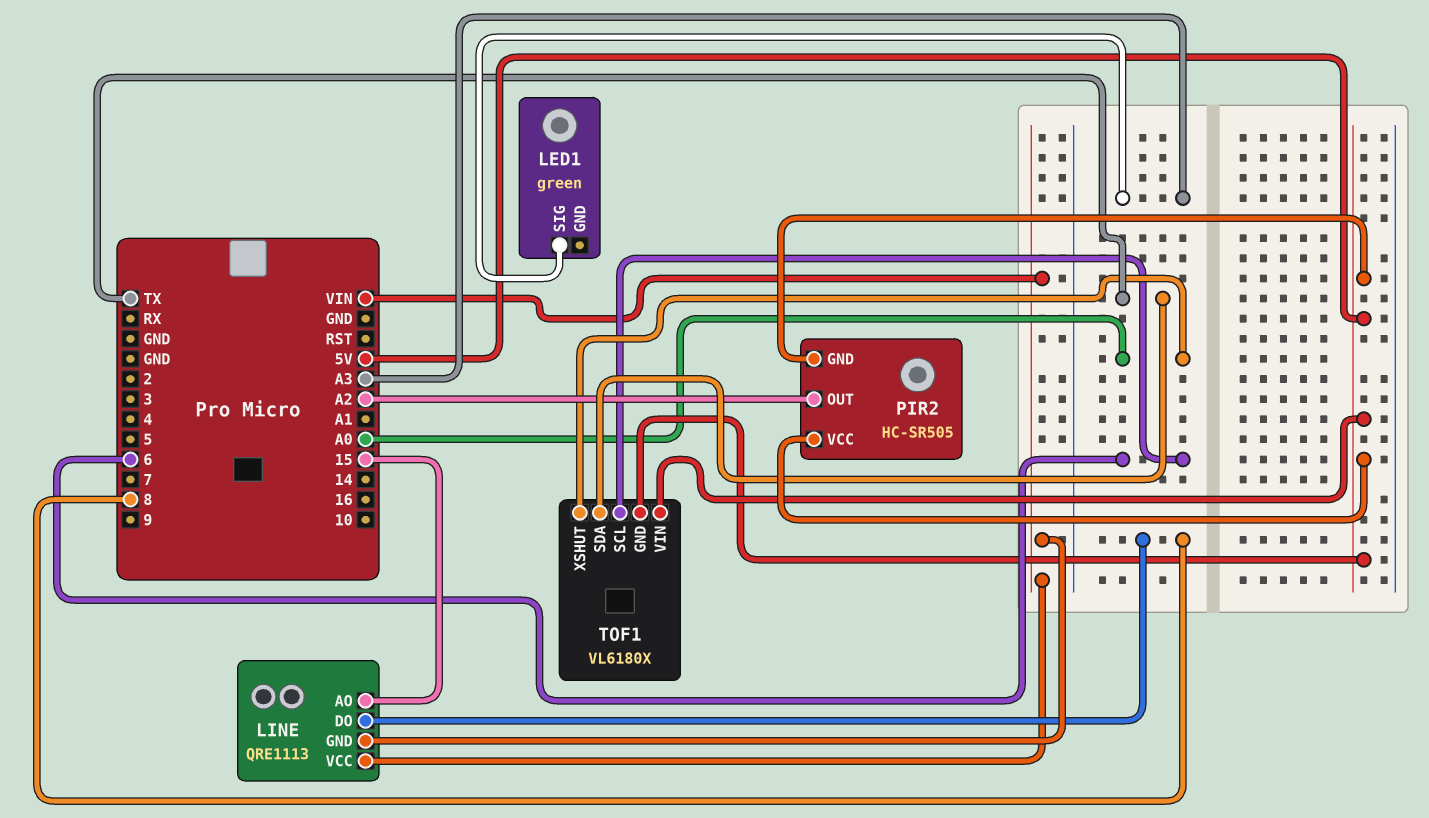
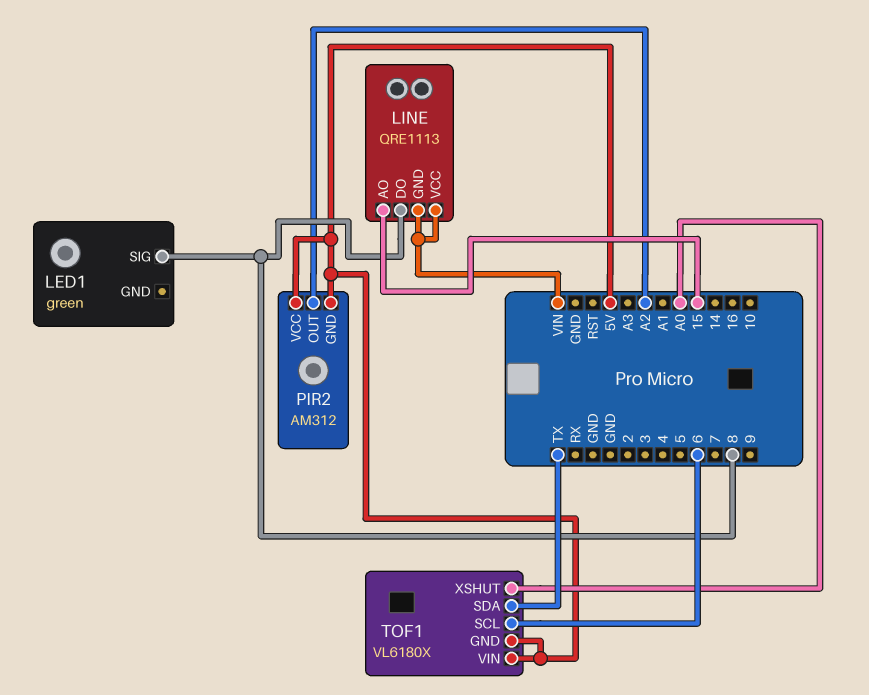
LED1 pin SIG: A3 -> 8
PIR2: HC-SR505 -> AM312

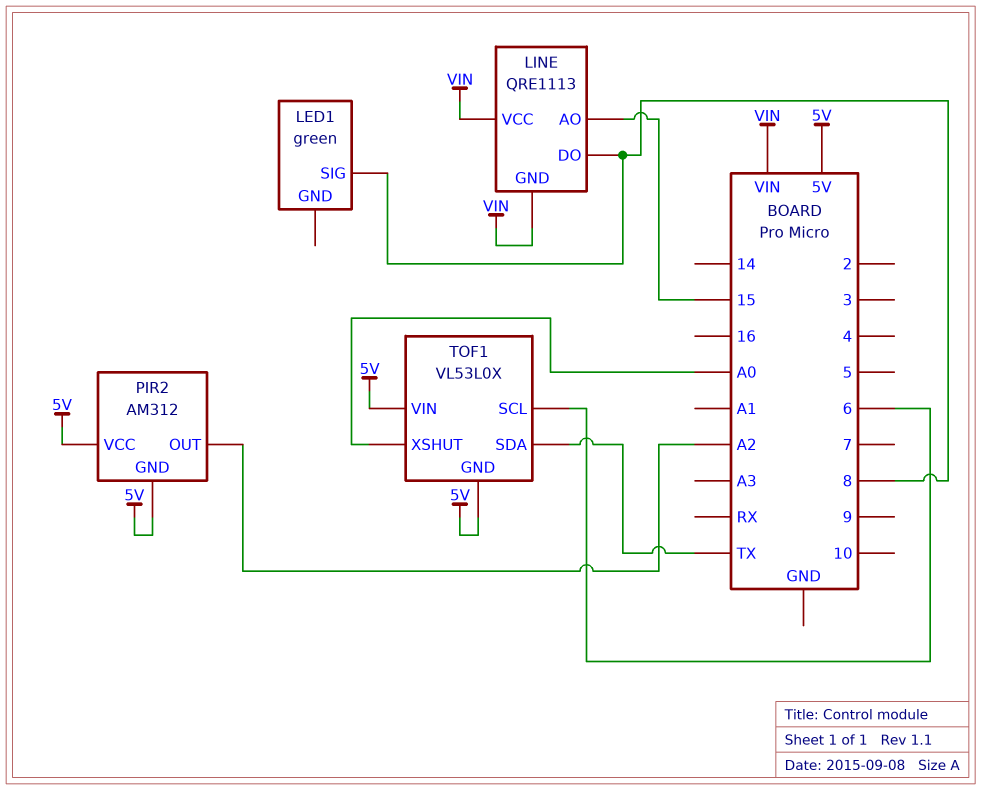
TOF1: VL6180X -> VL53L0X

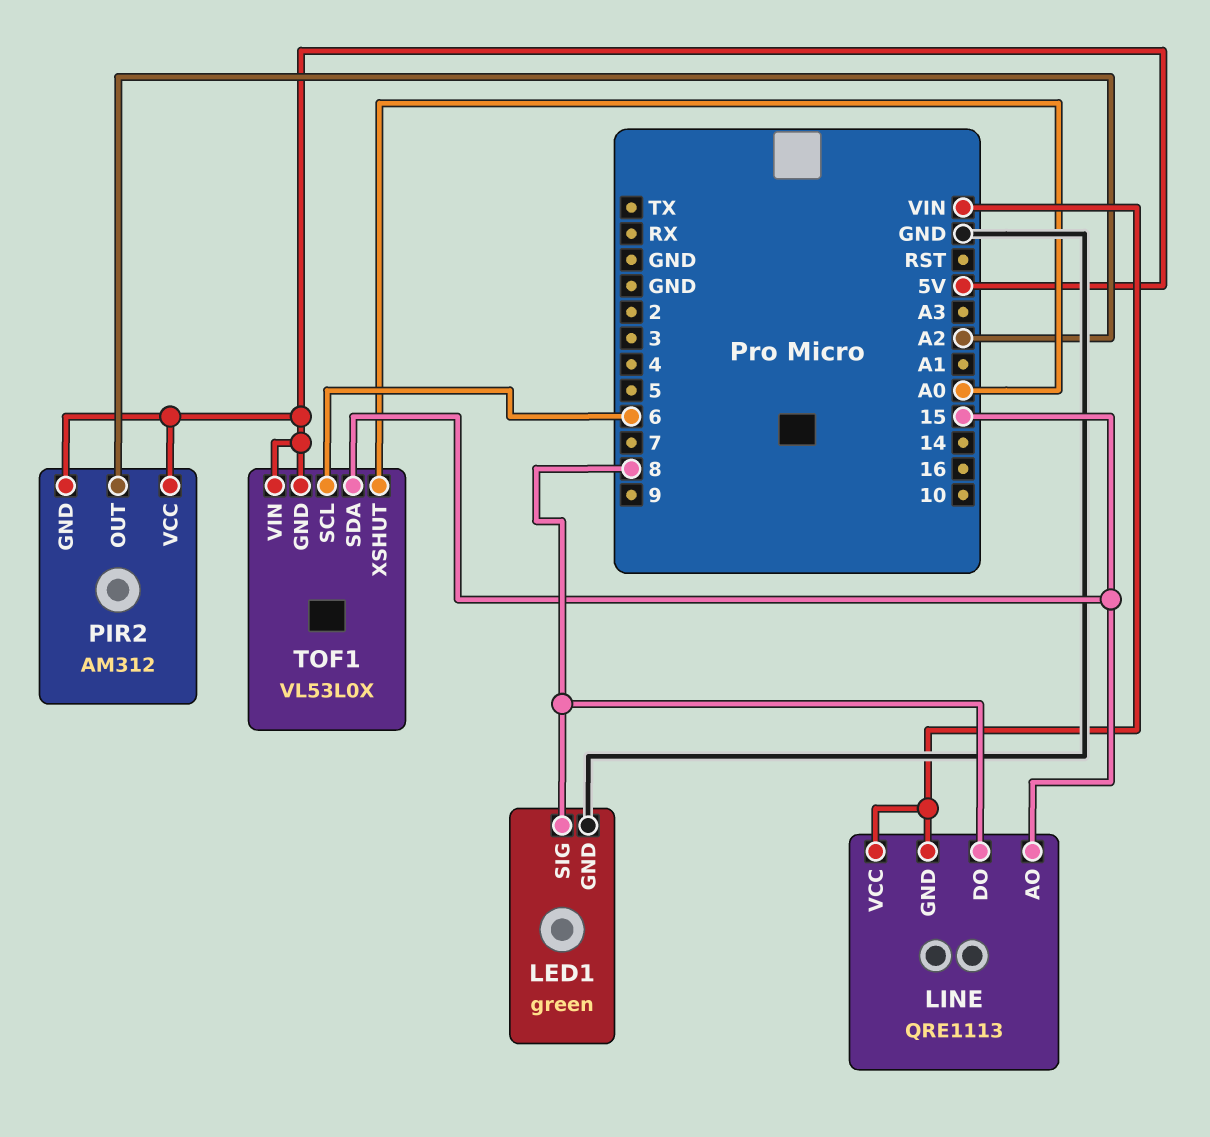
LED1 pin GND: none -> GND
TOF1 pin SDA: TX -> 15

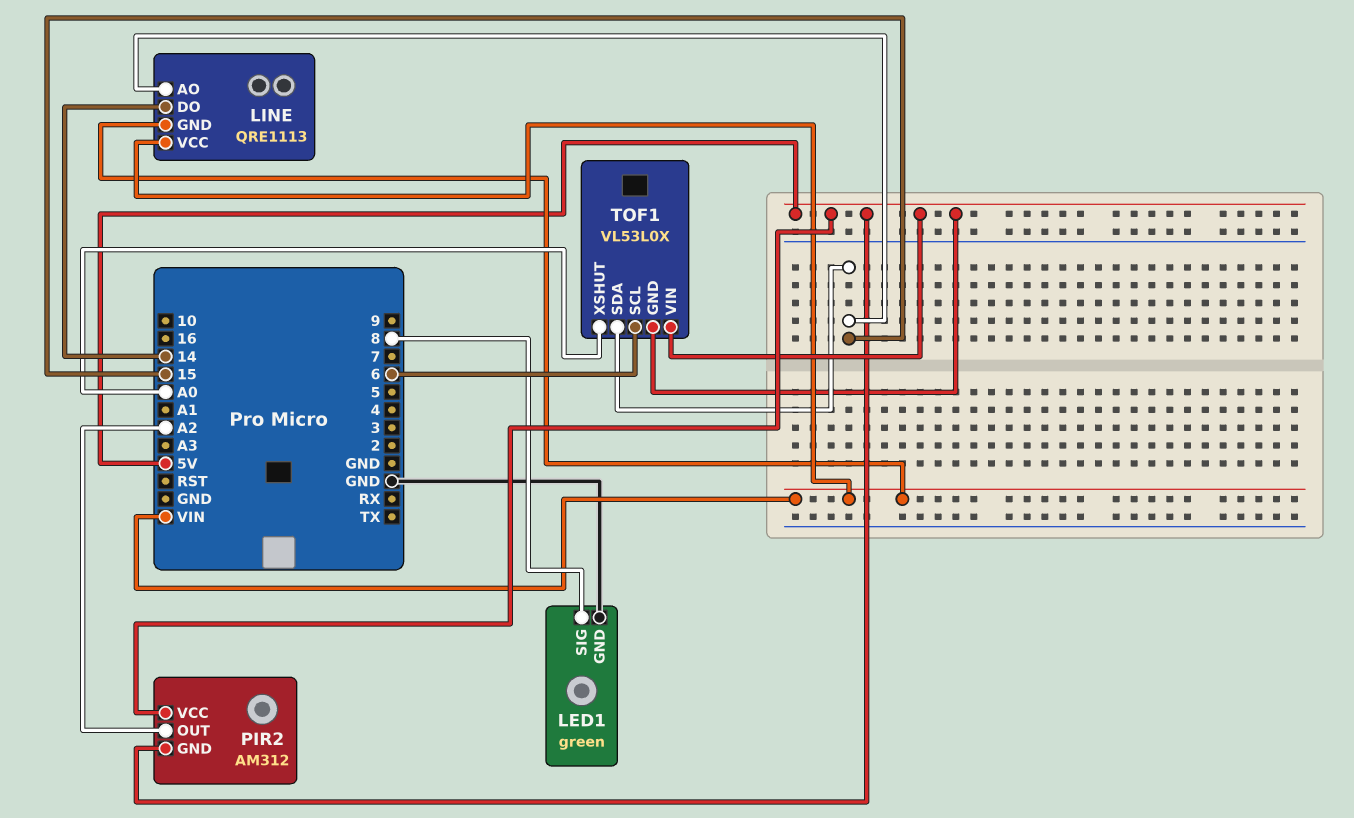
LINE pin DO: 8 -> 14

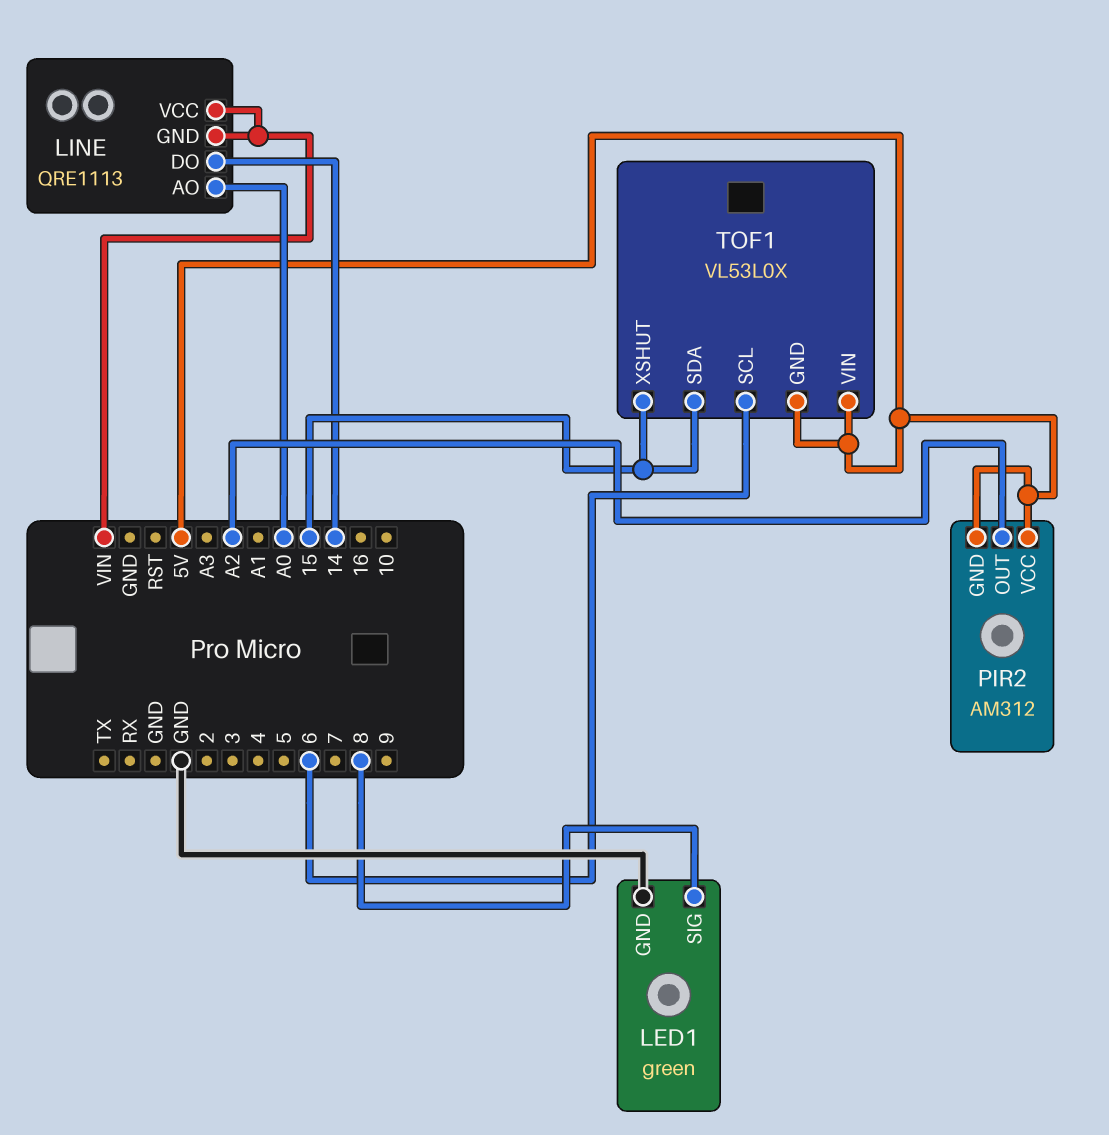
LINE pin AO: 15 -> A0
TOF1 pin XSHUT: A0 -> 15

